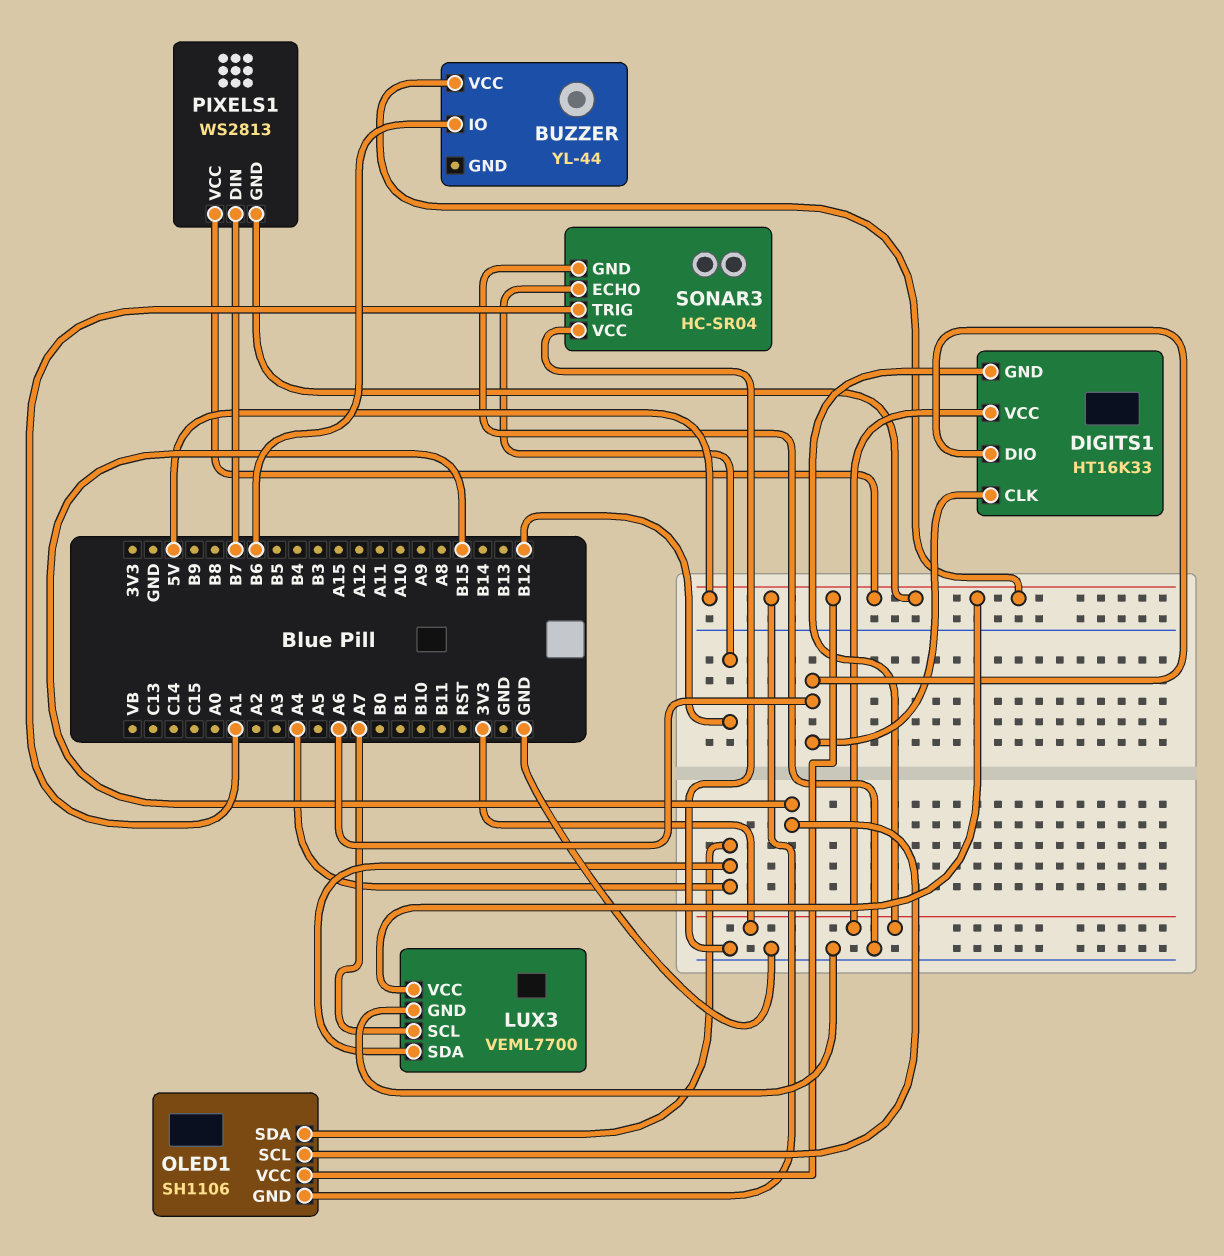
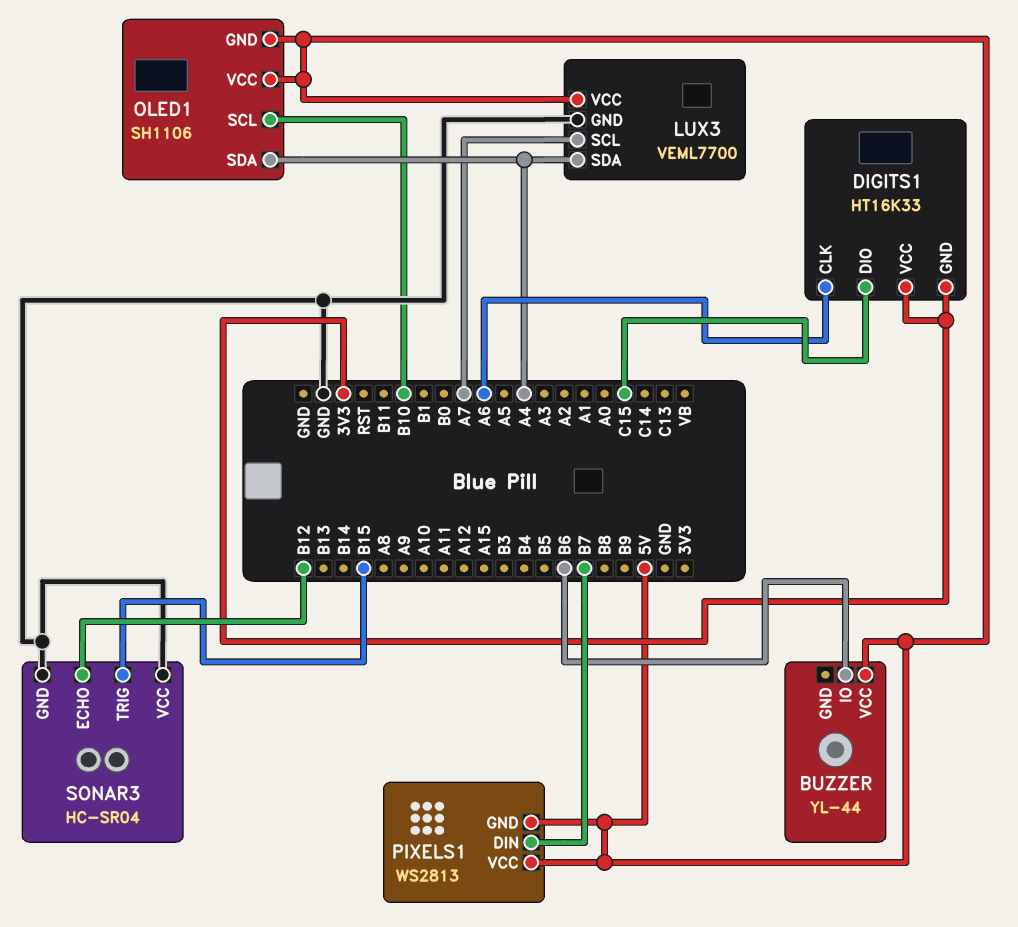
DIGITS1 pin DIO: A6 -> C15
OLED1 pin SCL: B15 -> B10
SONAR3 pin TRIG: A1 -> B15

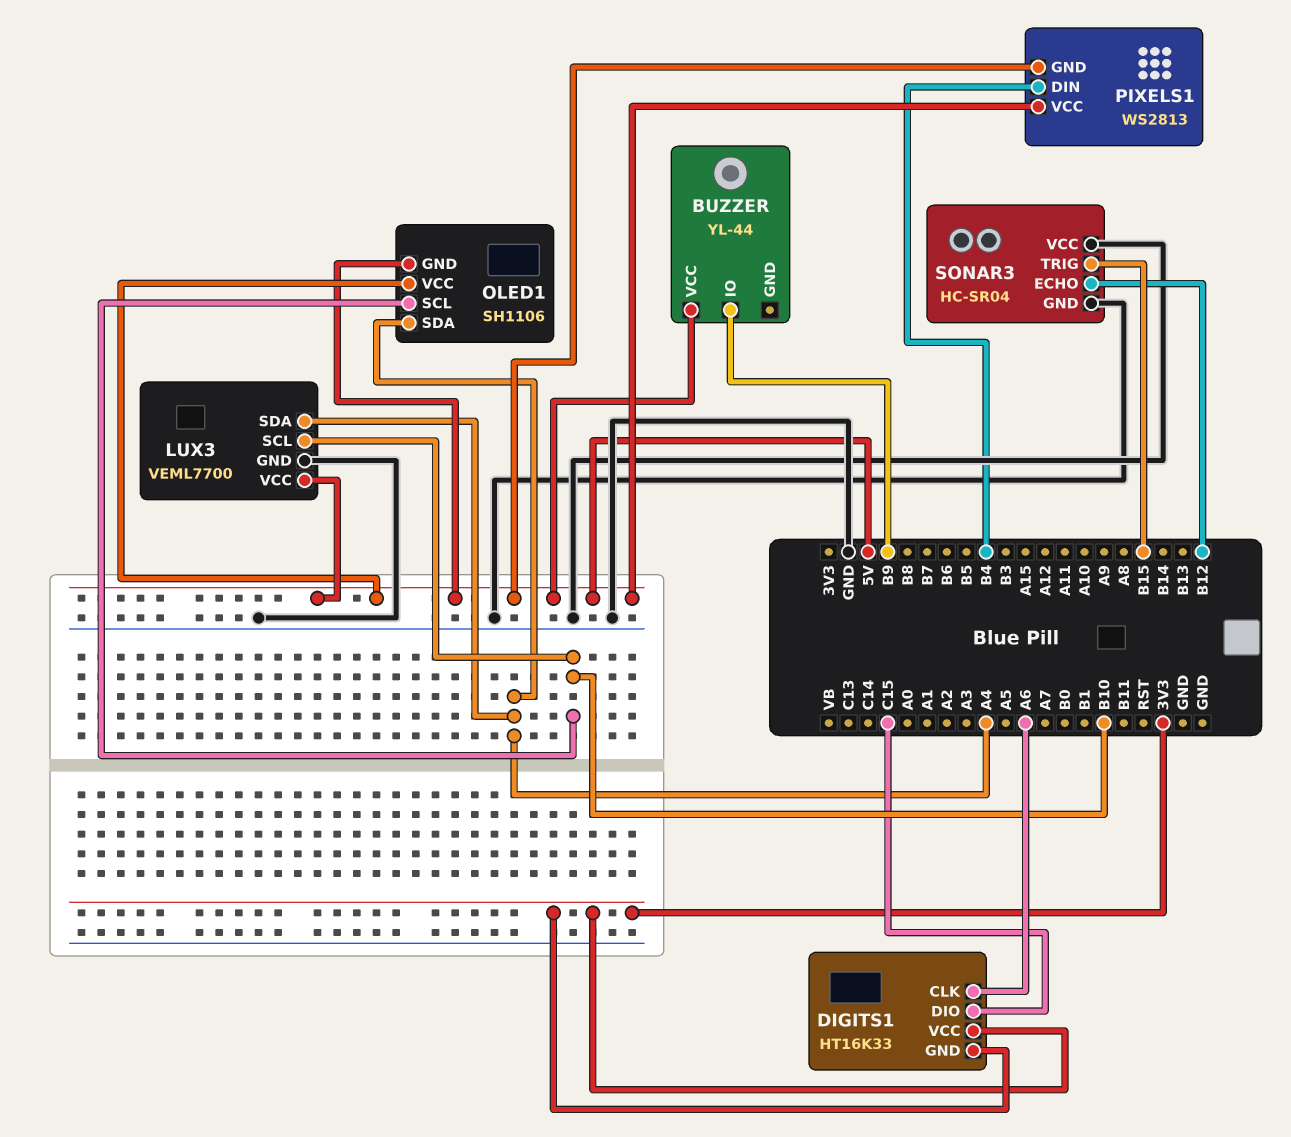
BUZZER pin IO: B6 -> B9
LUX3 pin SCL: A7 -> B10
PIXELS1 pin DIN: B7 -> B4

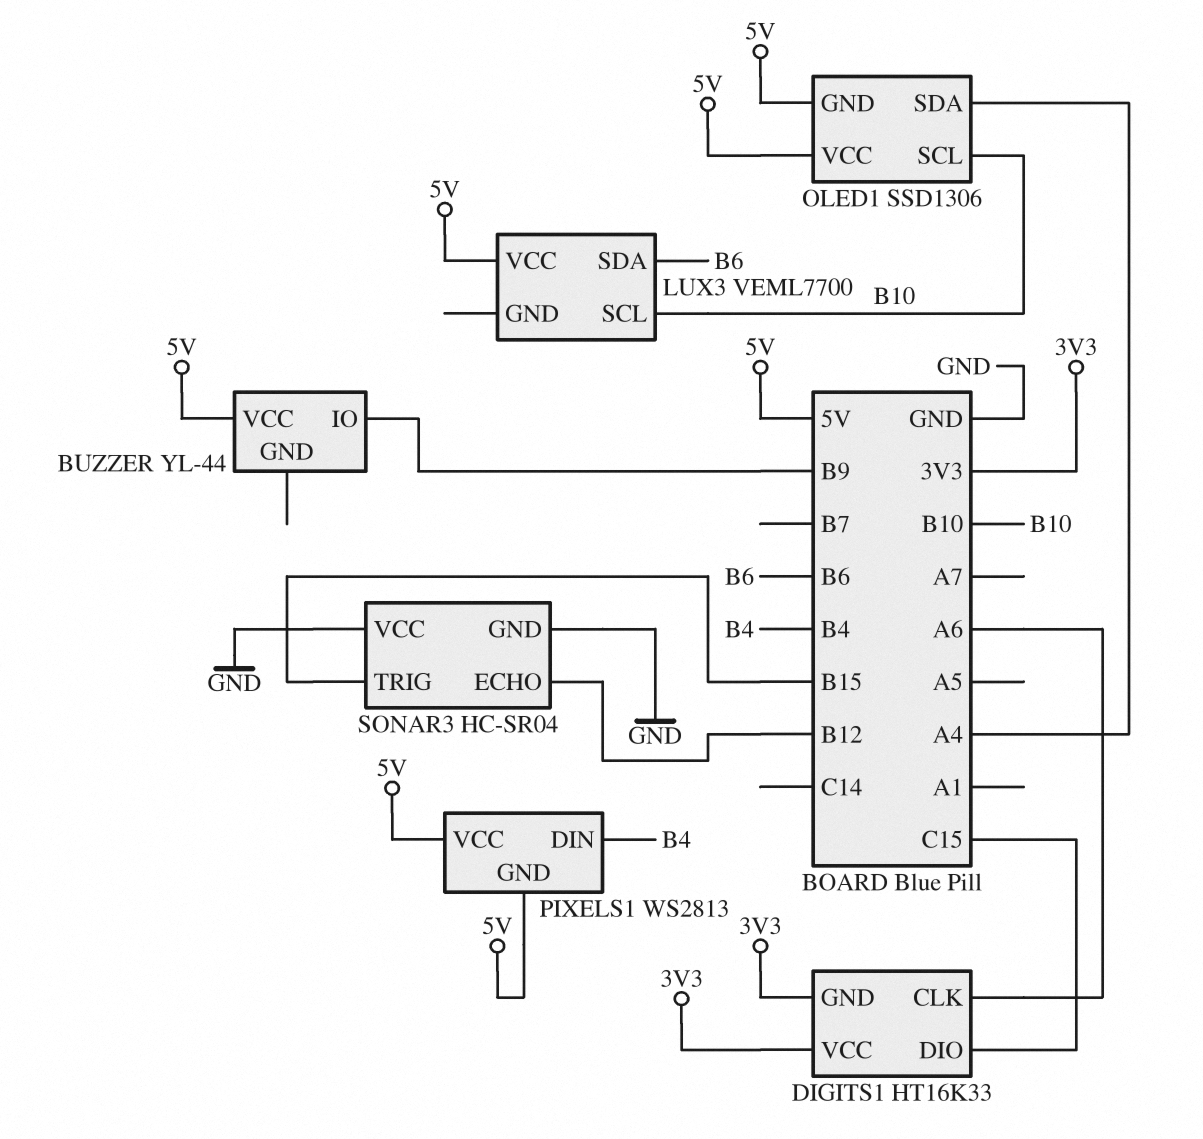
LUX3 pin GND: GND -> none
LUX3 pin SDA: A4 -> B6
OLED1: SH1106 -> SSD1306

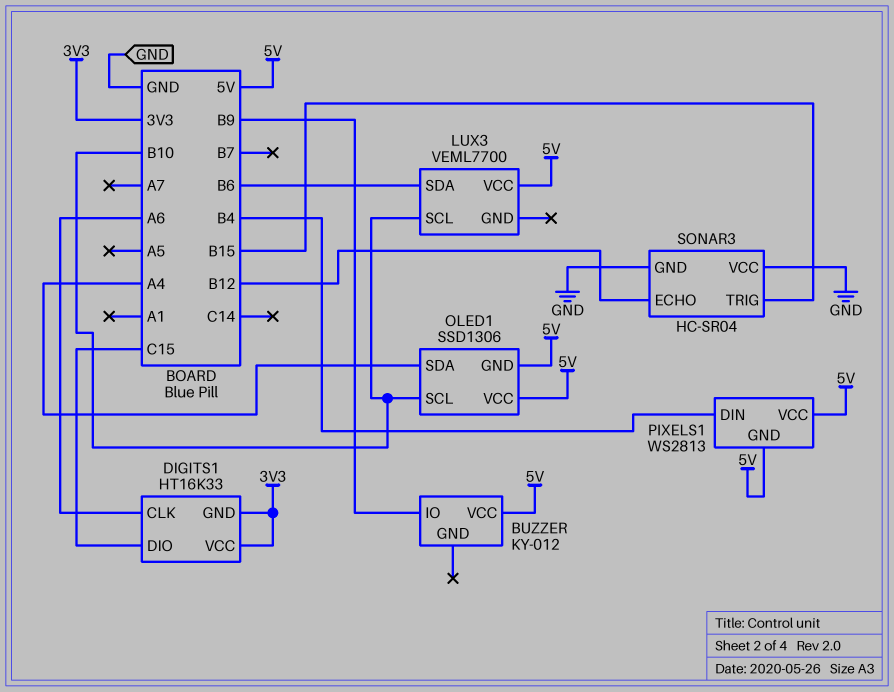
BUZZER: YL-44 -> KY-012

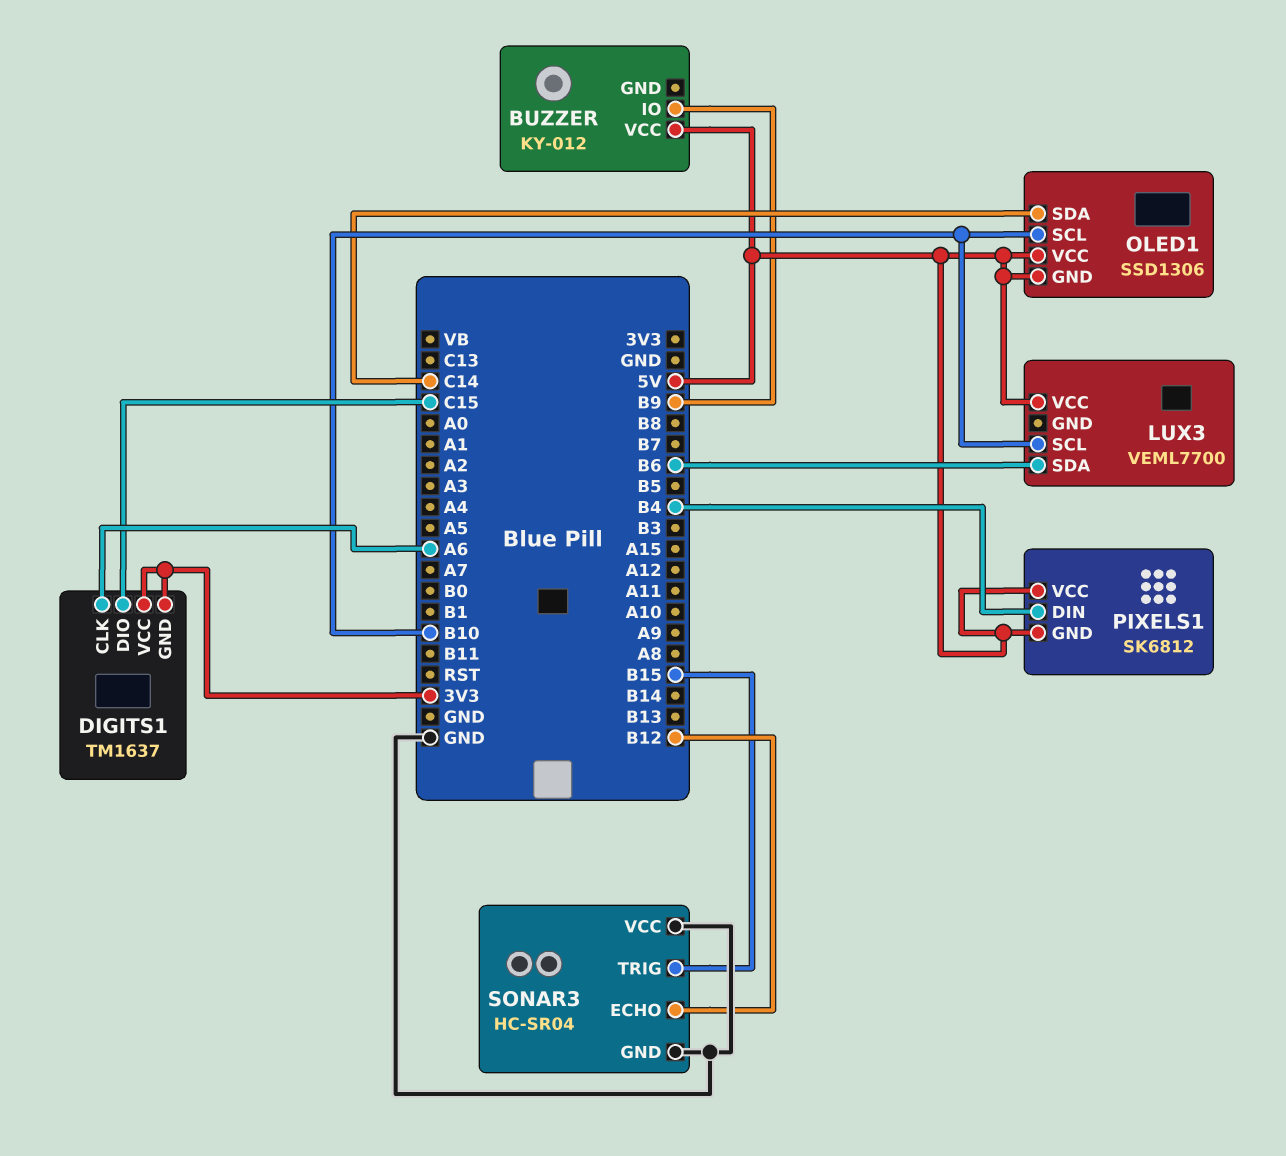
DIGITS1: HT16K33 -> TM1637
OLED1 pin SDA: A4 -> C14
PIXELS1: WS2813 -> SK6812

